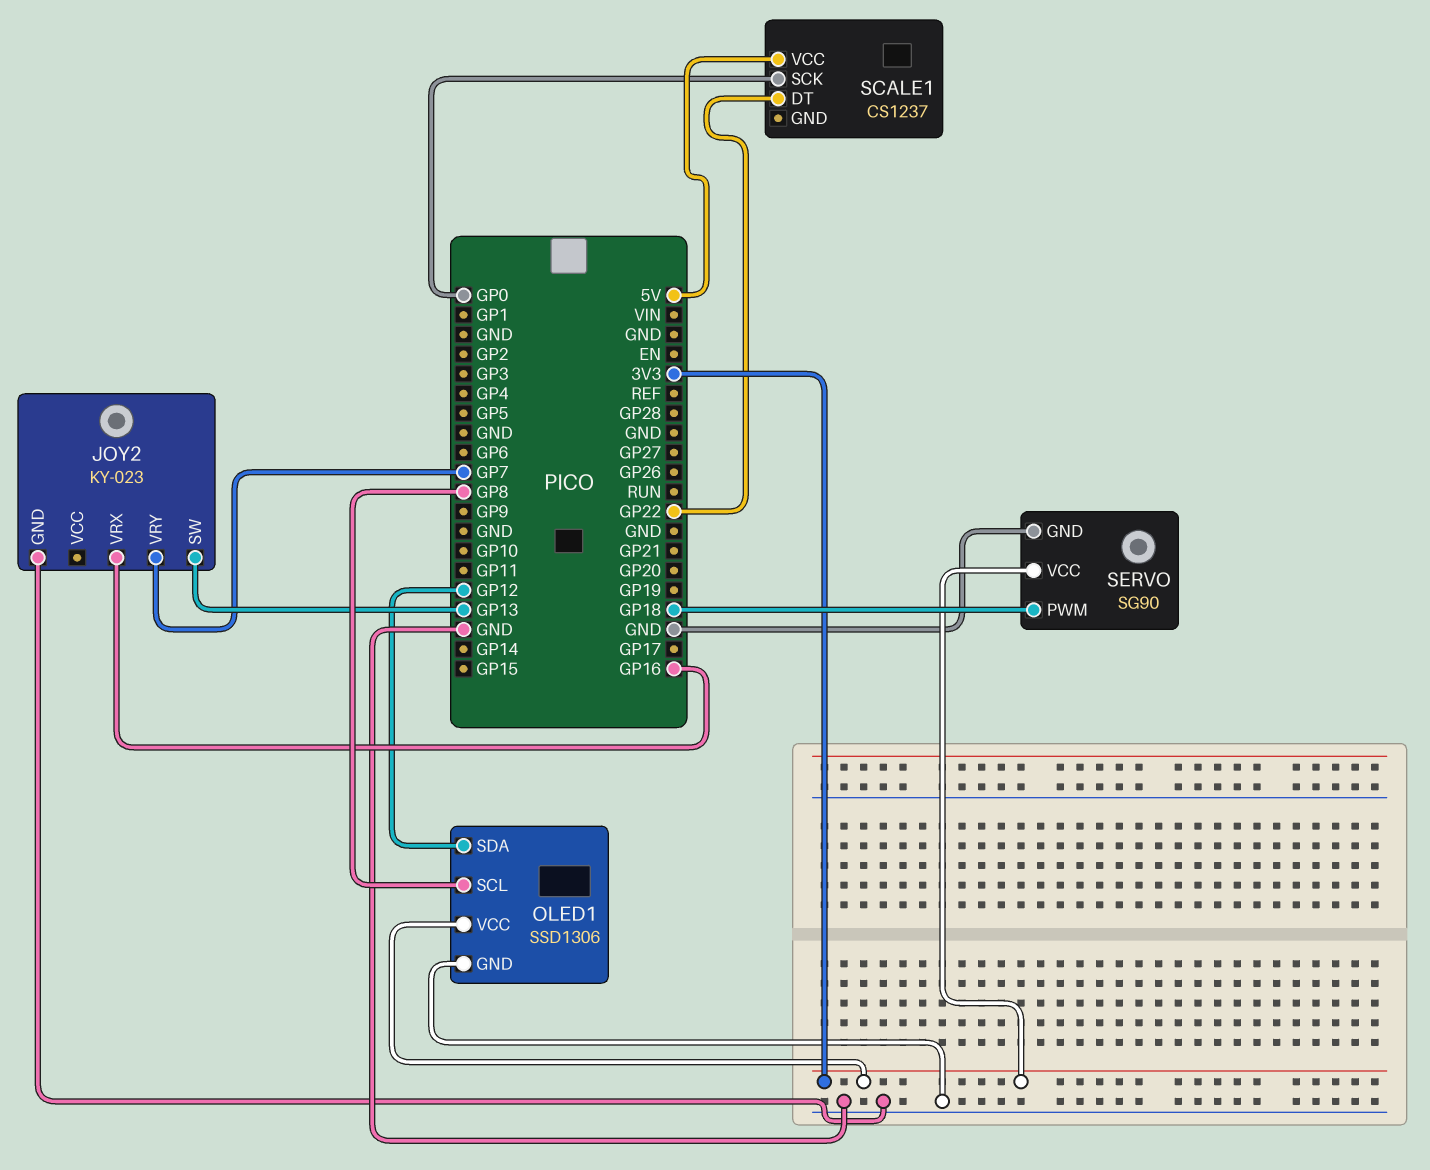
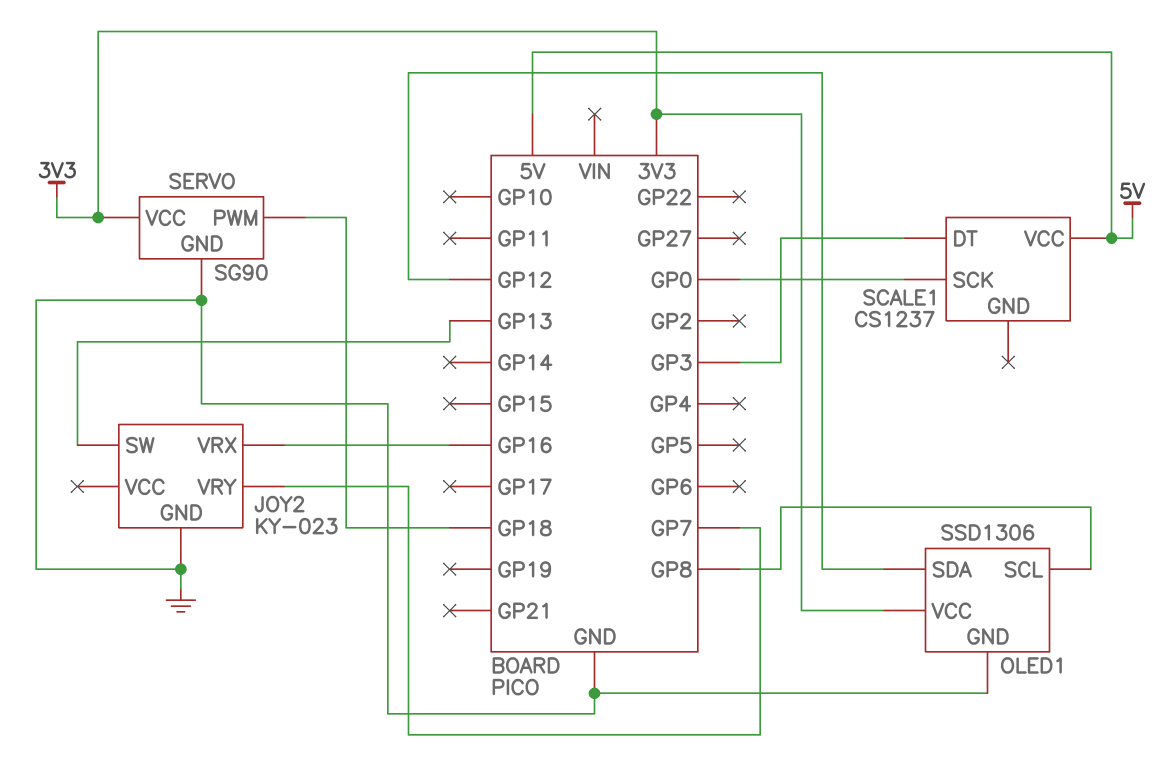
SCALE1 pin DT: GP22 -> GP3

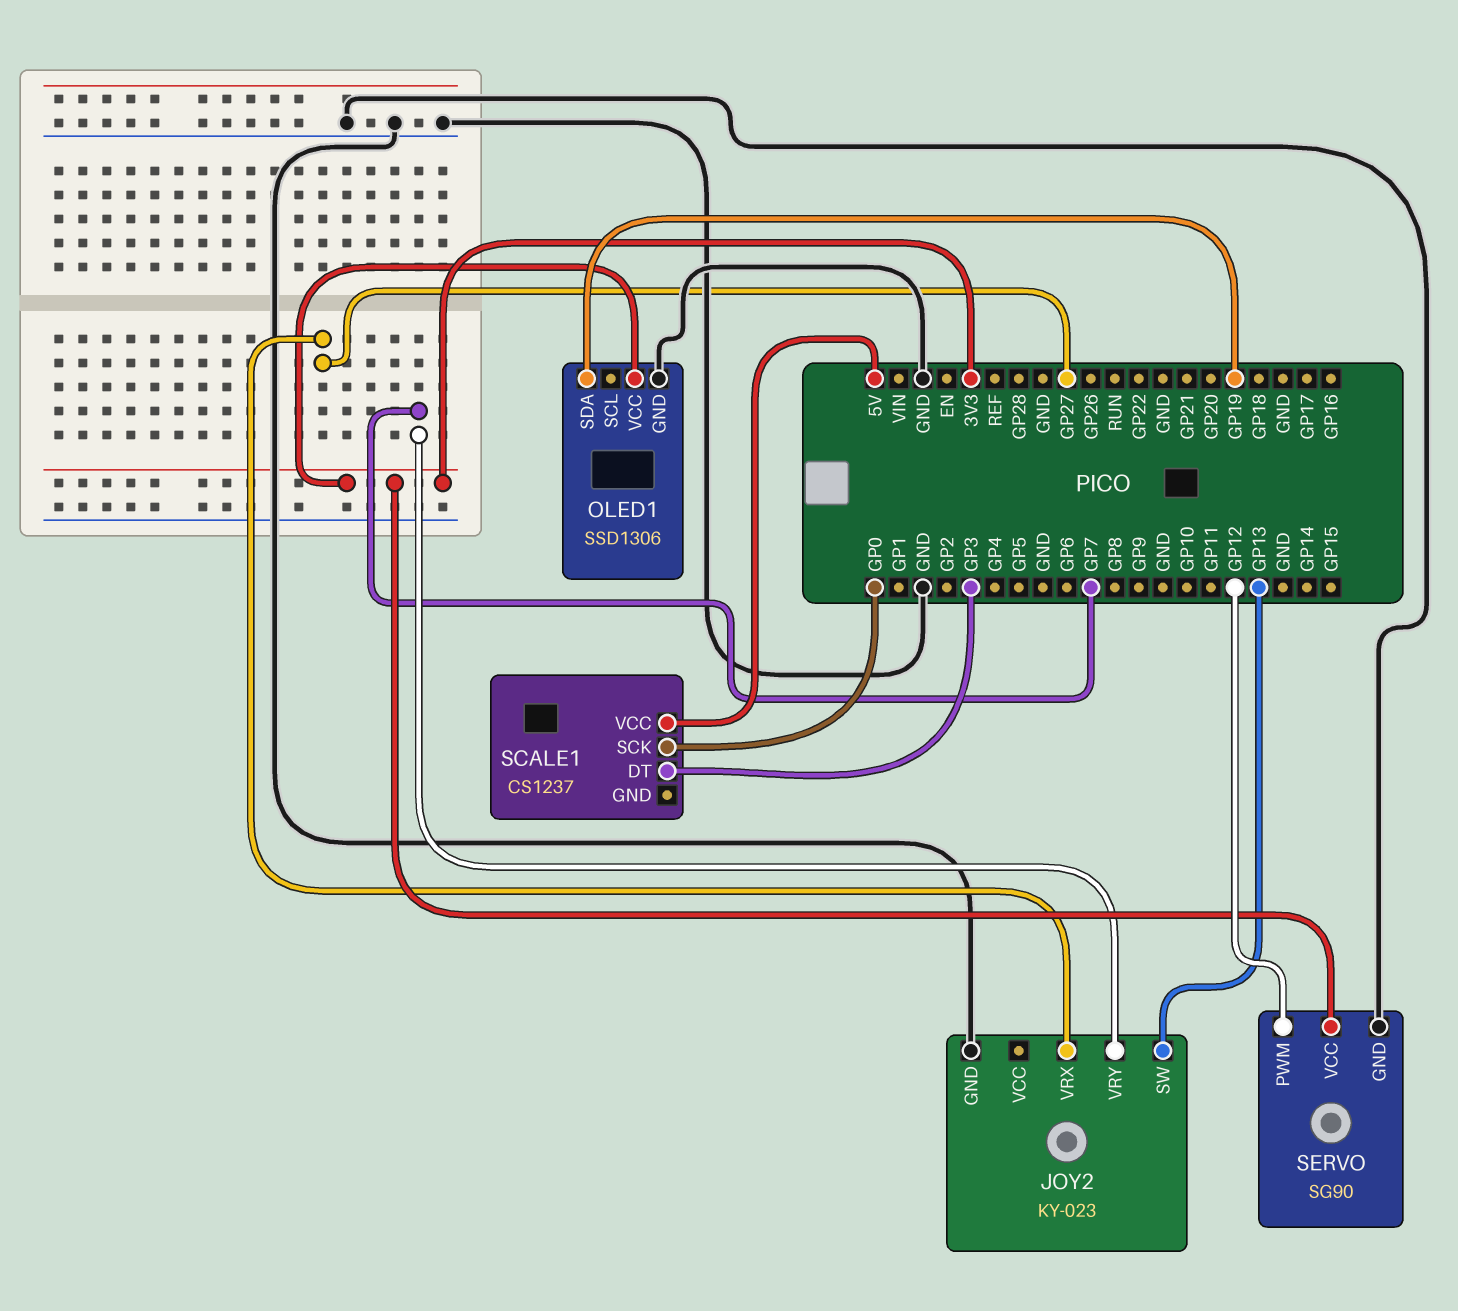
JOY2 pin VRX: GP16 -> GP27
OLED1 pin SCL: GP8 -> none
OLED1 pin SDA: GP12 -> GP19
SERVO pin PWM: GP18 -> GP12

